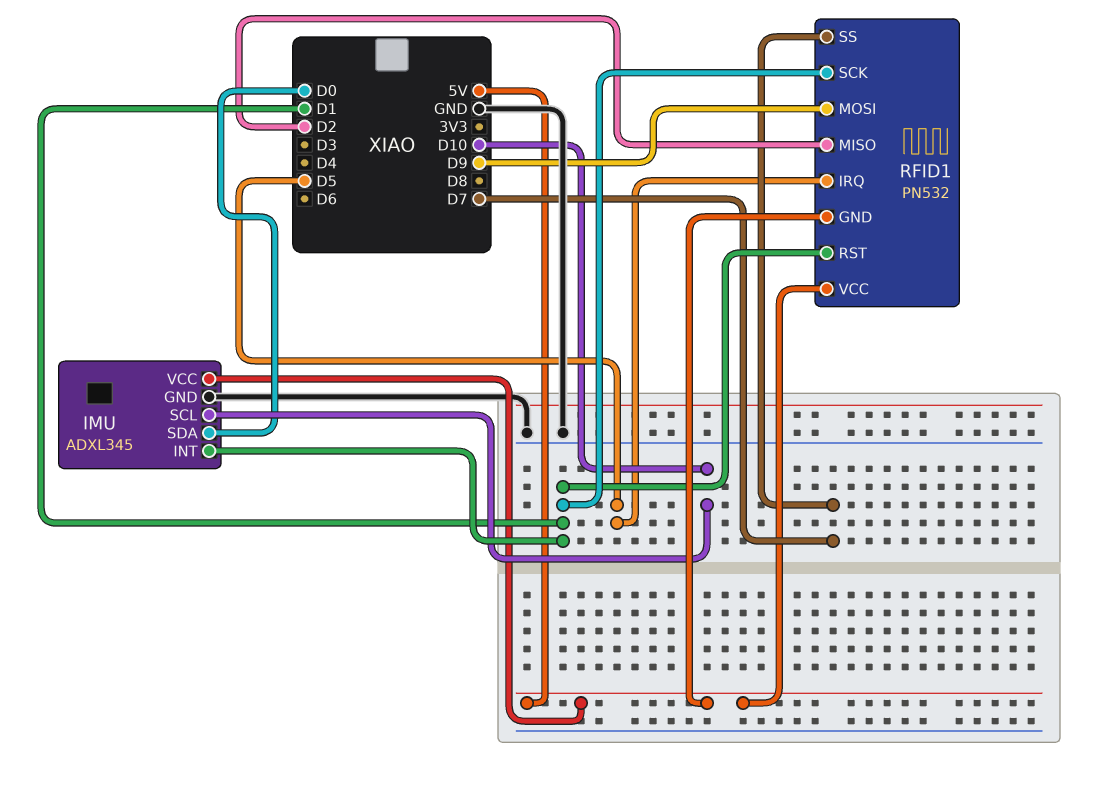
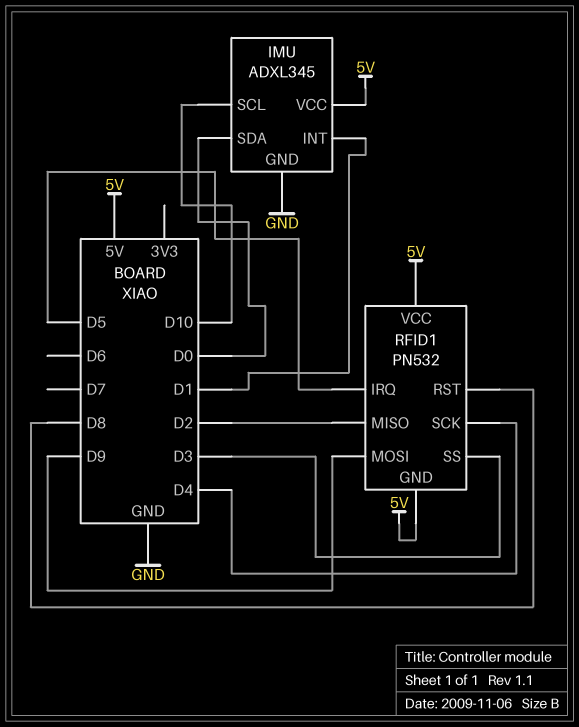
RFID1 pin RST: D1 -> D8
RFID1 pin SCK: D1 -> D4
RFID1 pin SS: D7 -> D3

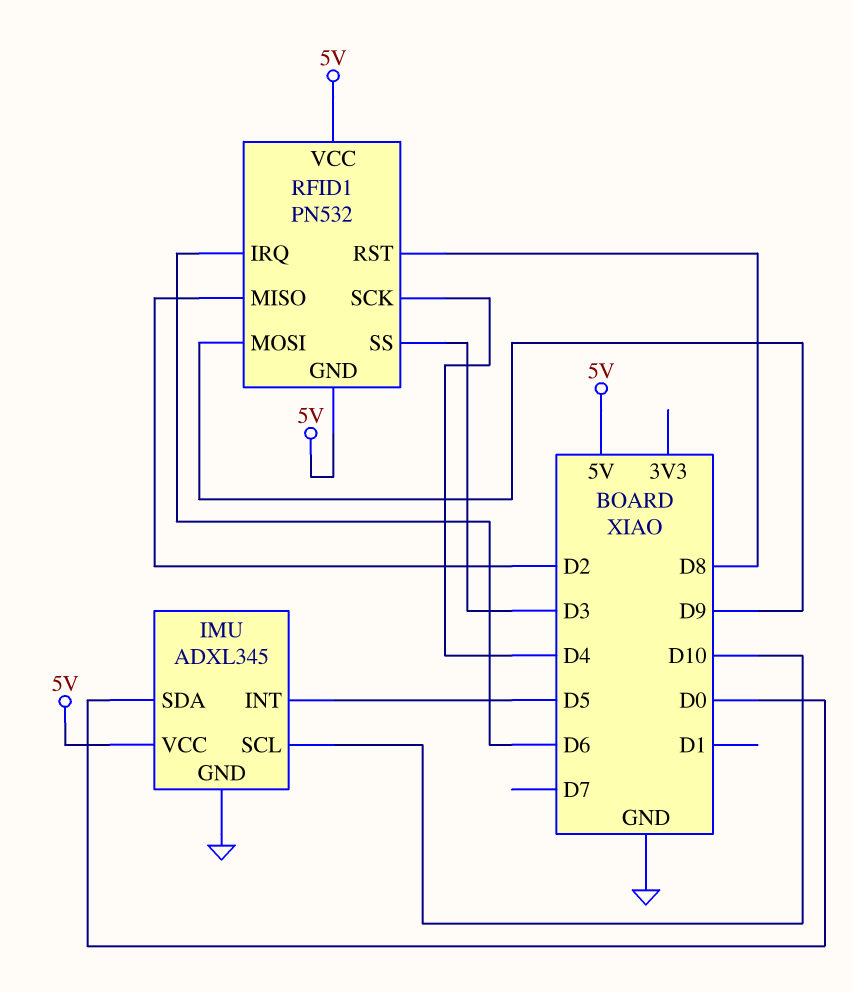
IMU pin INT: D1 -> D5
RFID1 pin IRQ: D5 -> D6

